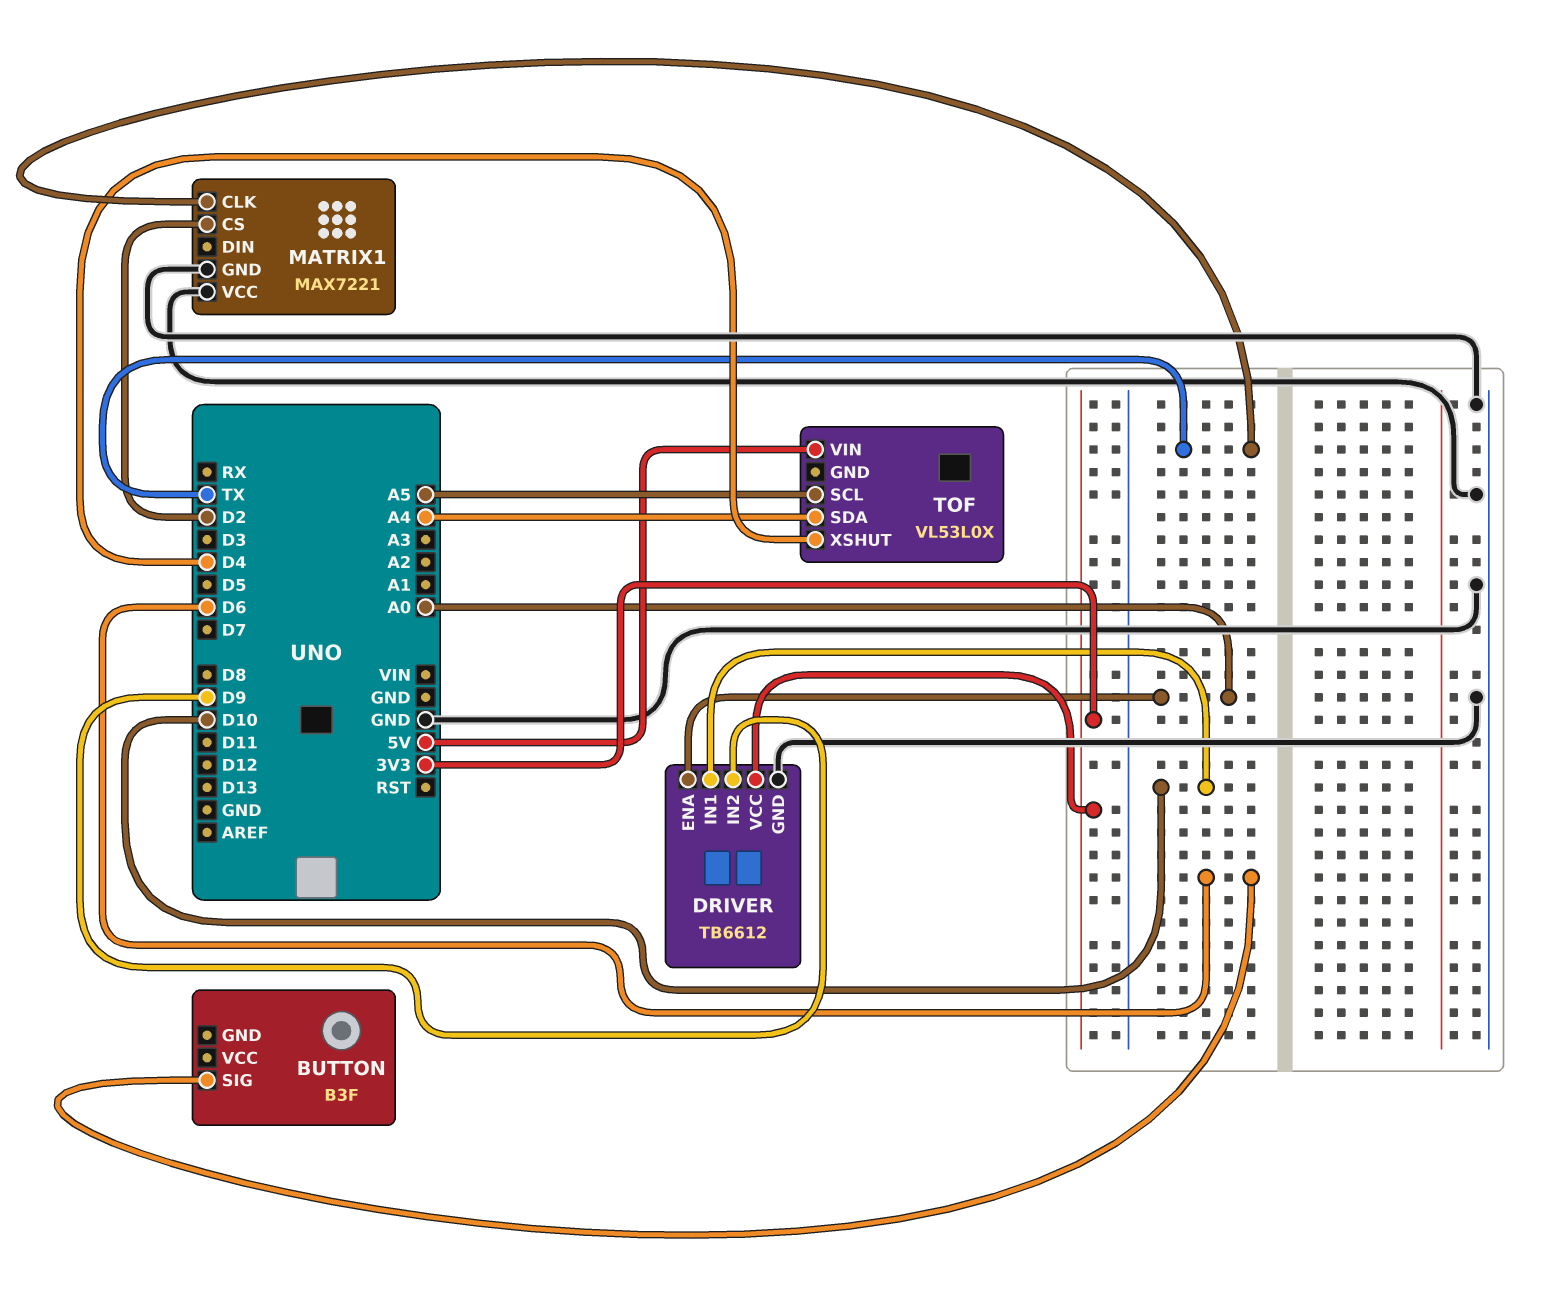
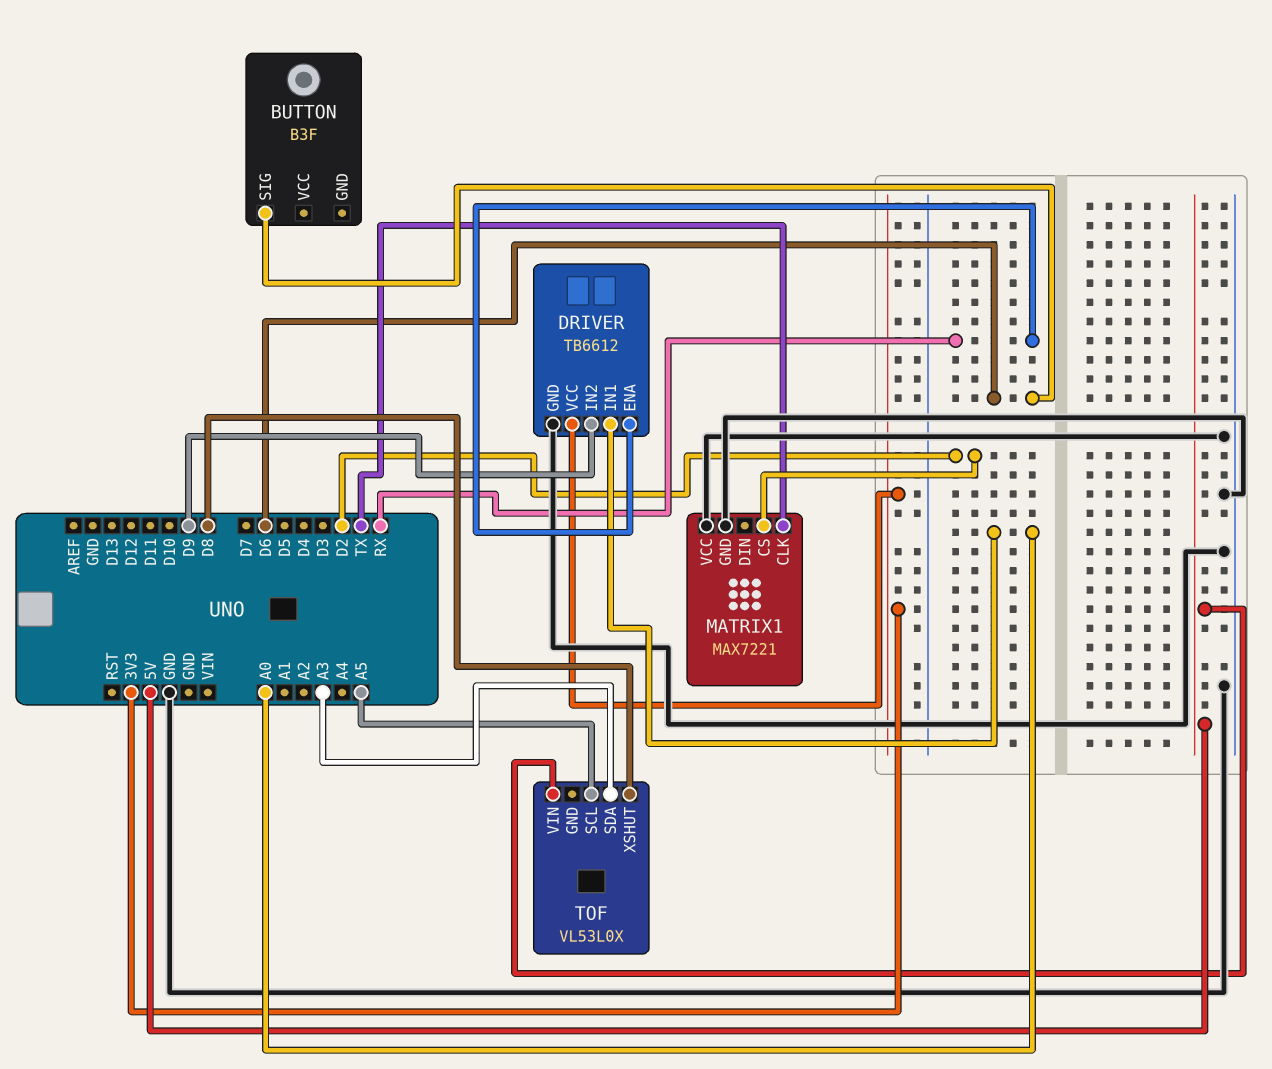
DRIVER pin ENA: A0 -> RX
DRIVER pin IN1: D10 -> A0
TOF pin SDA: A4 -> A3
TOF pin XSHUT: D4 -> D8

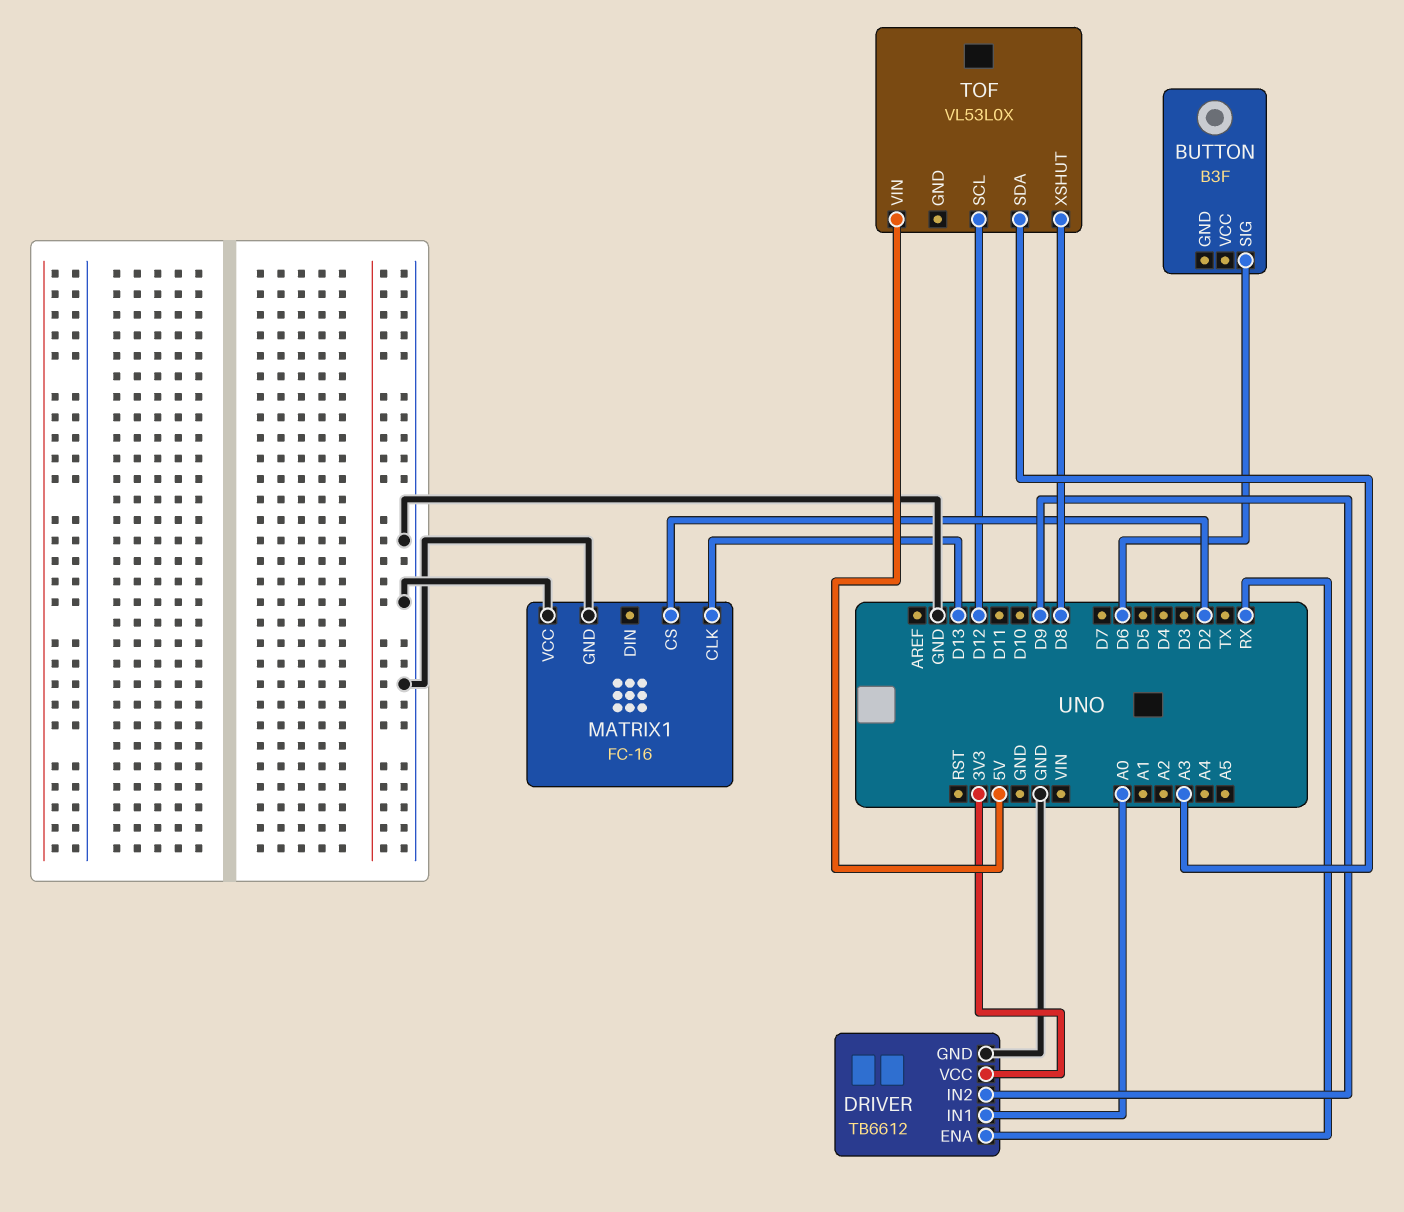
MATRIX1: MAX7221 -> FC-16
MATRIX1 pin CLK: TX -> D13
TOF pin SCL: A5 -> D12

